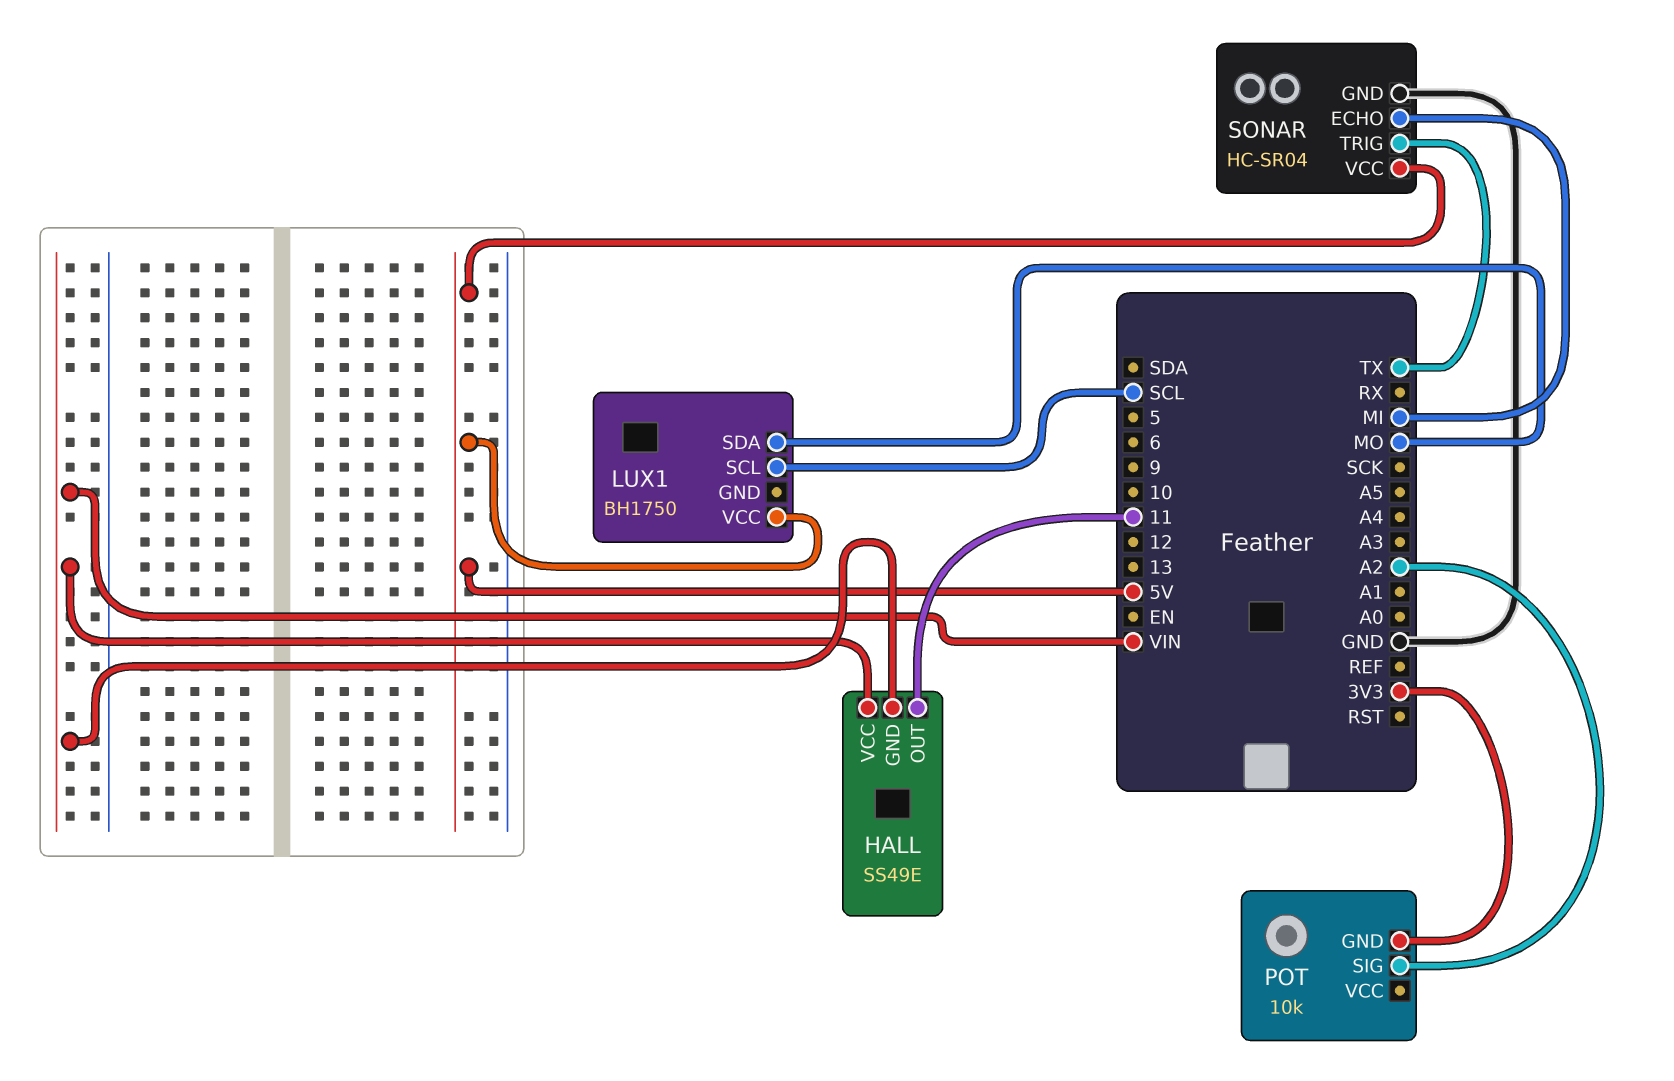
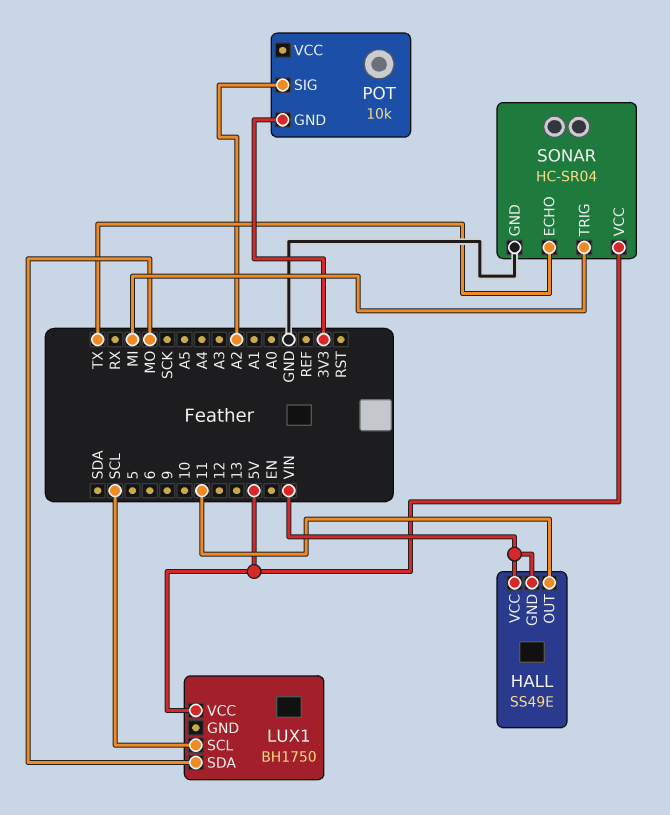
SONAR pin ECHO: MI -> TX
SONAR pin TRIG: TX -> MI

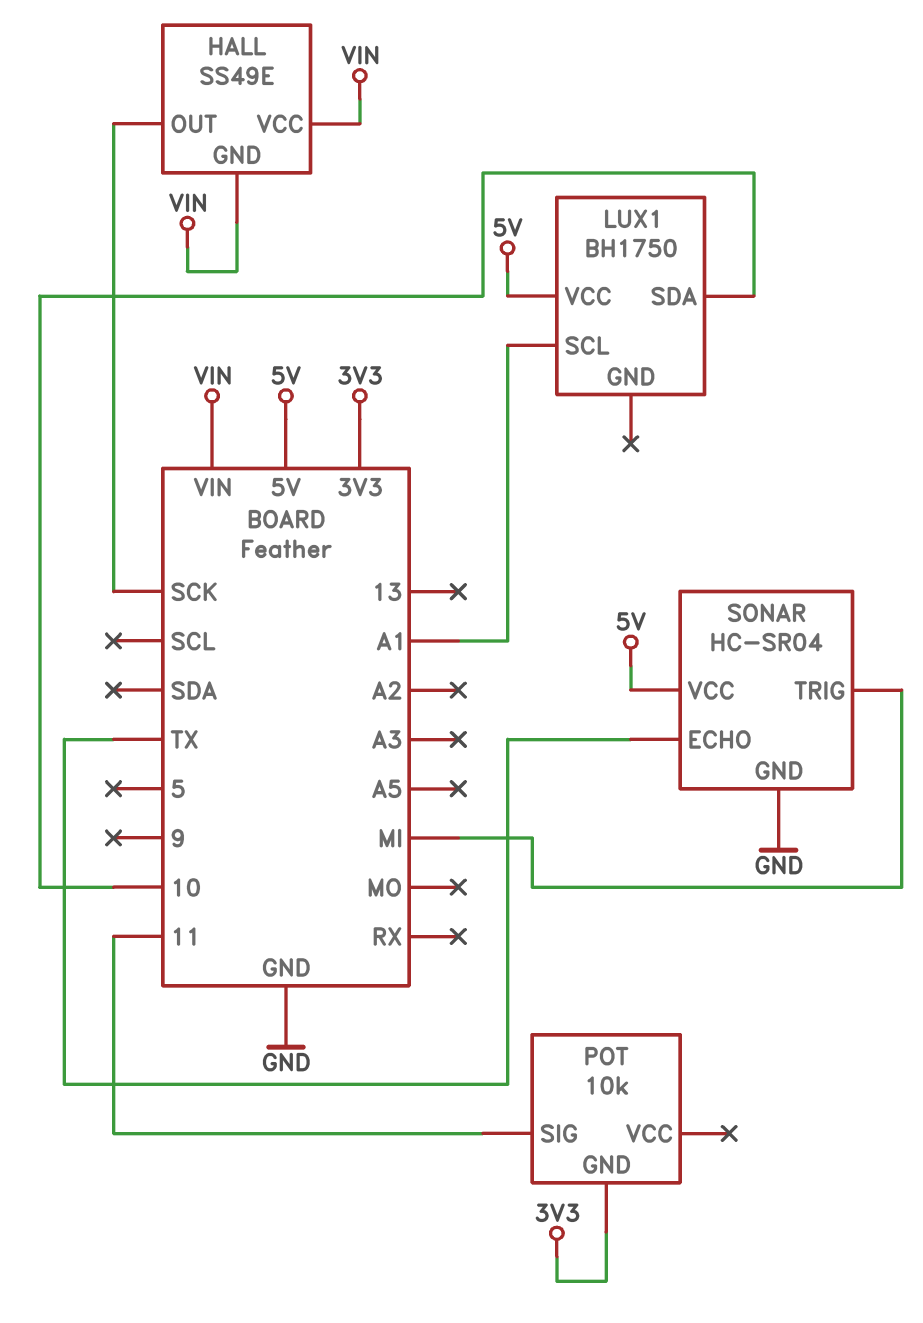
HALL pin OUT: 11 -> SCK
LUX1 pin SCL: SCL -> A1
LUX1 pin SDA: MO -> 10
POT pin SIG: A2 -> 11

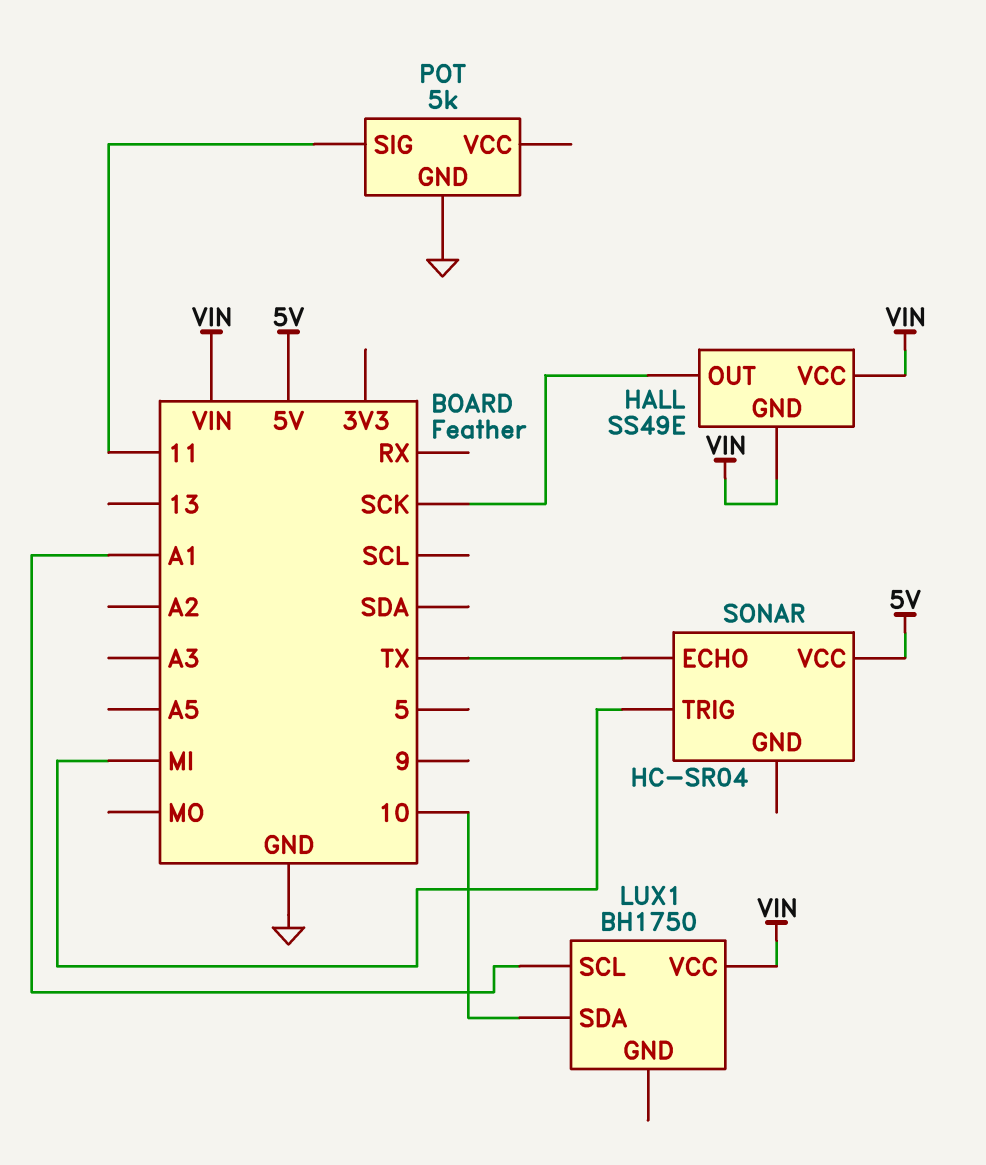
LUX1 pin VCC: 5V -> VIN
POT: 10k -> 5k
POT pin GND: 3V3 -> GND
SONAR pin GND: GND -> none

